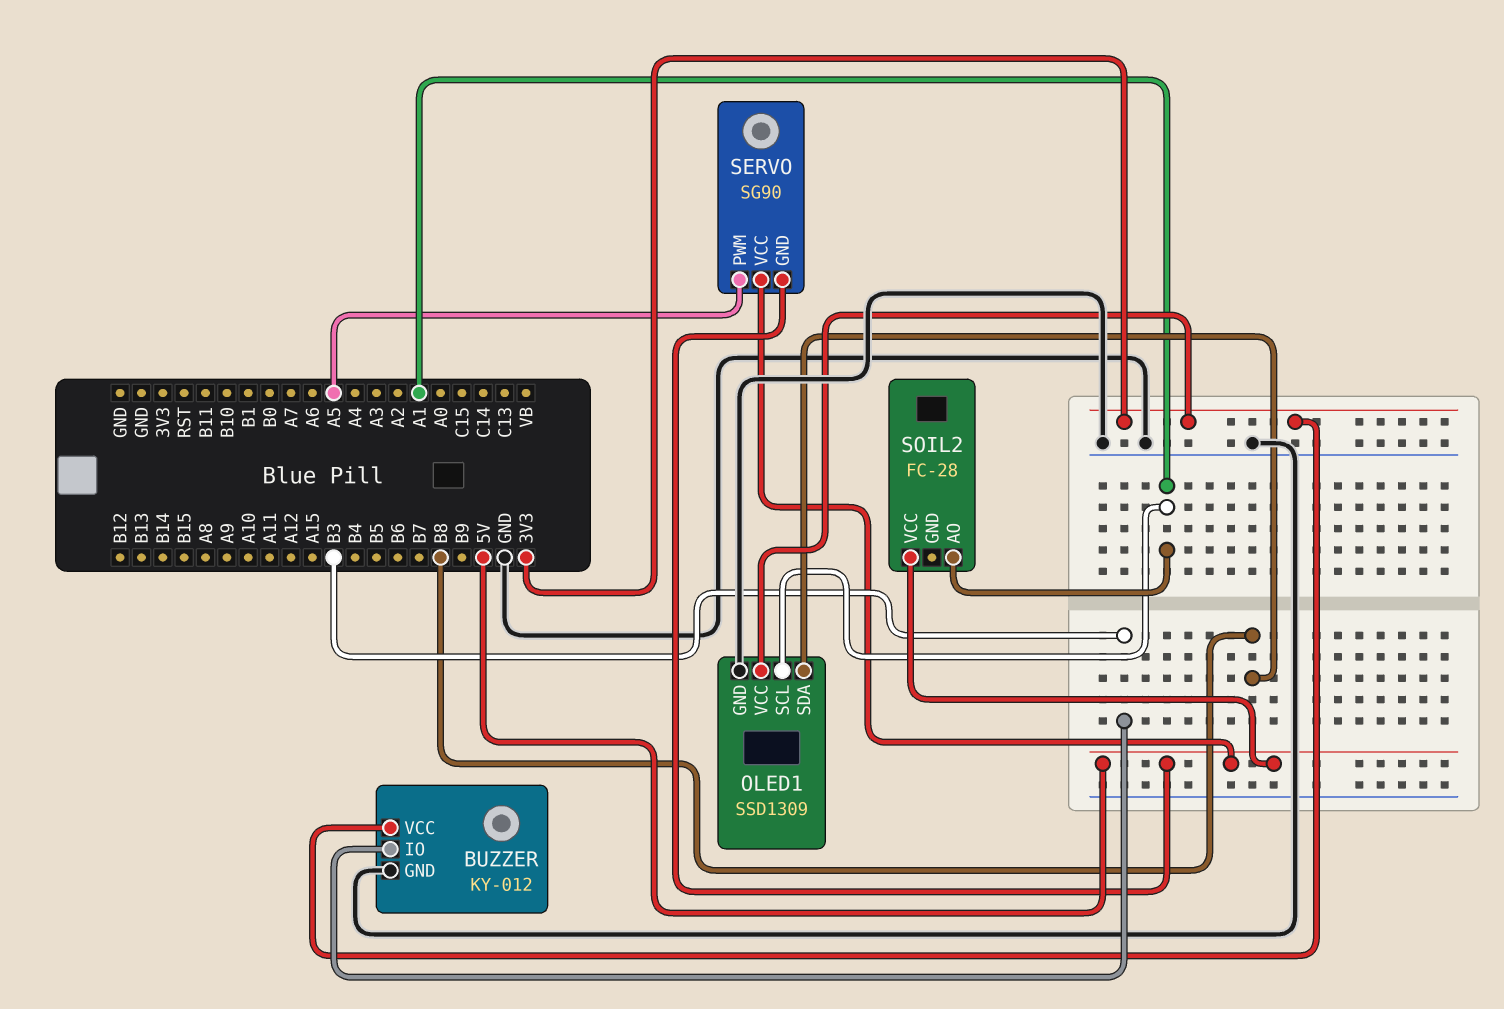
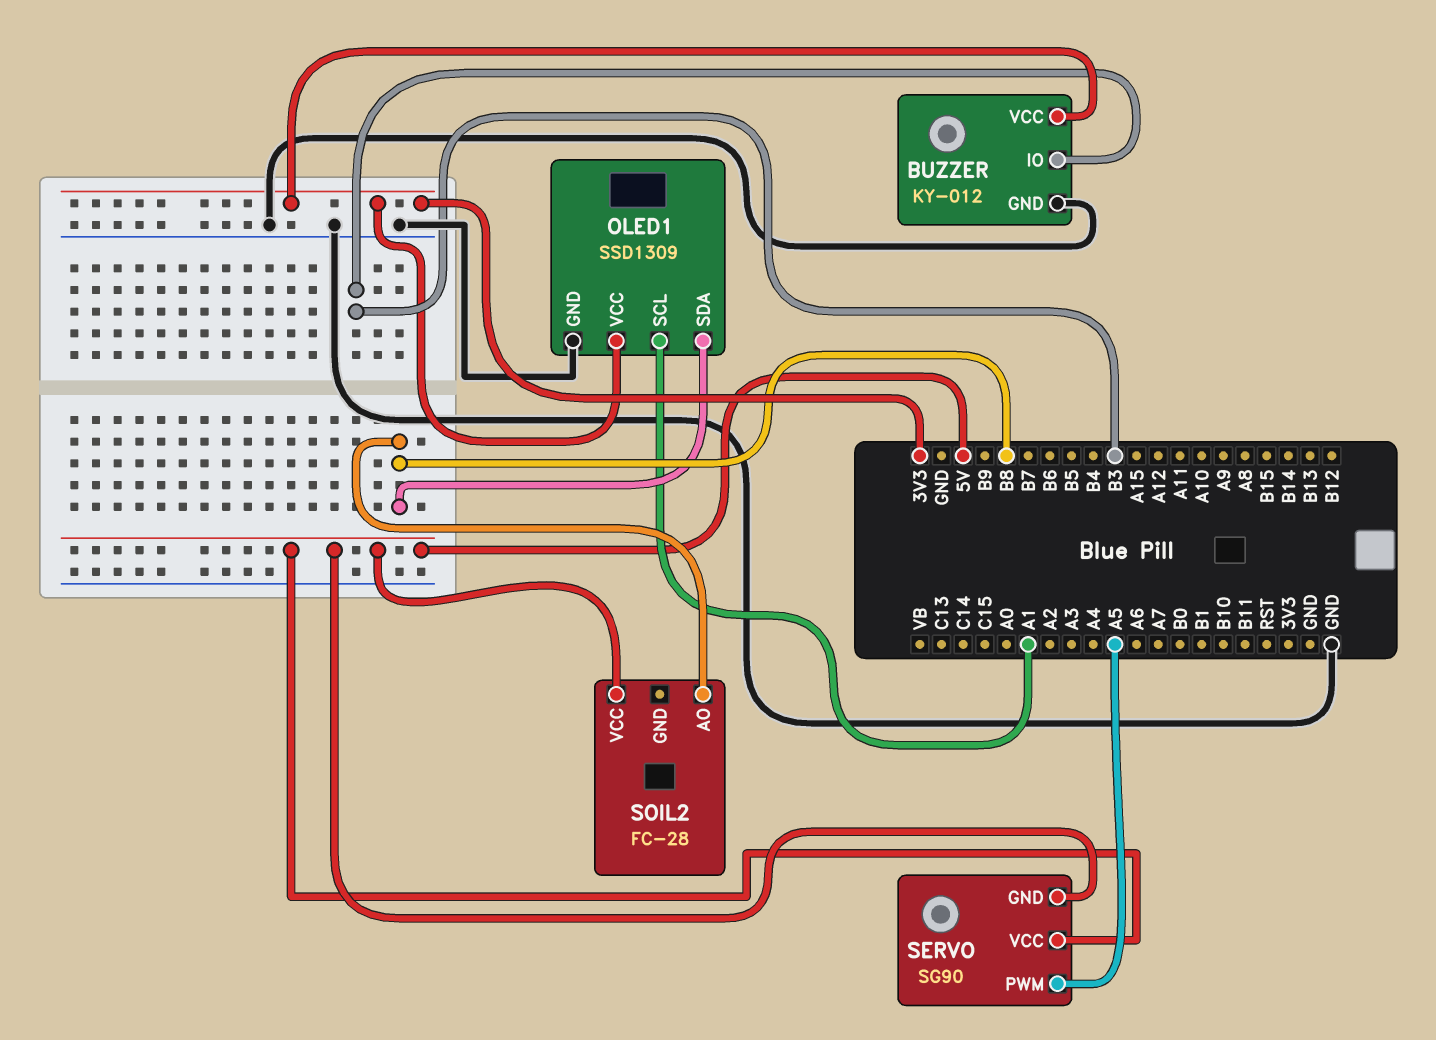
SOIL2 pin AO: A1 -> B8

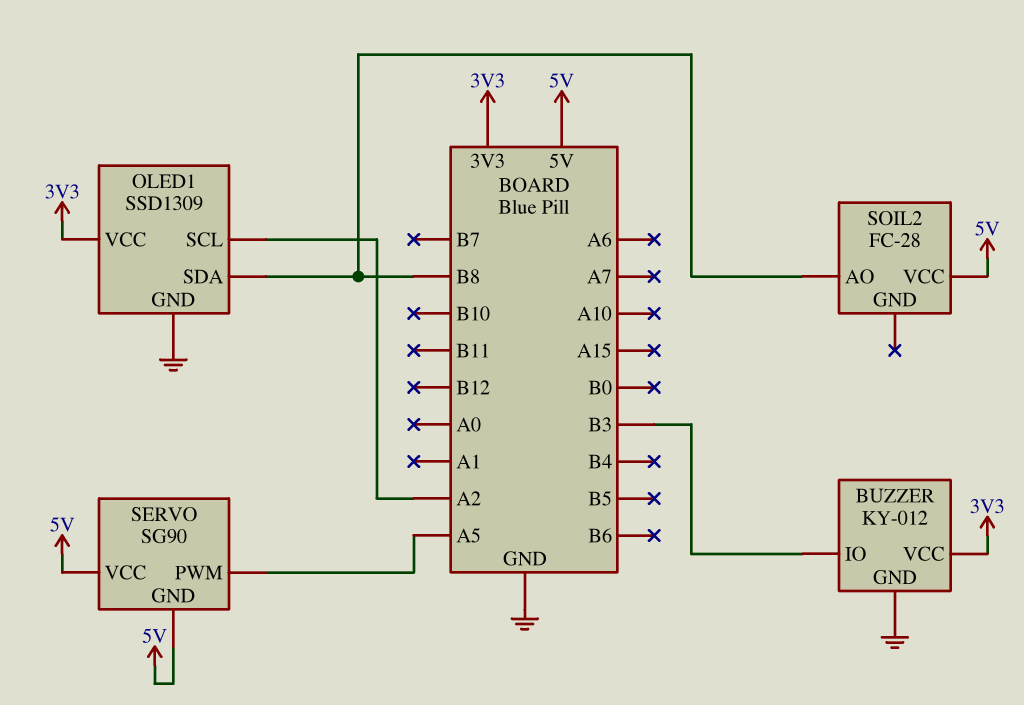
OLED1 pin SCL: A1 -> A2

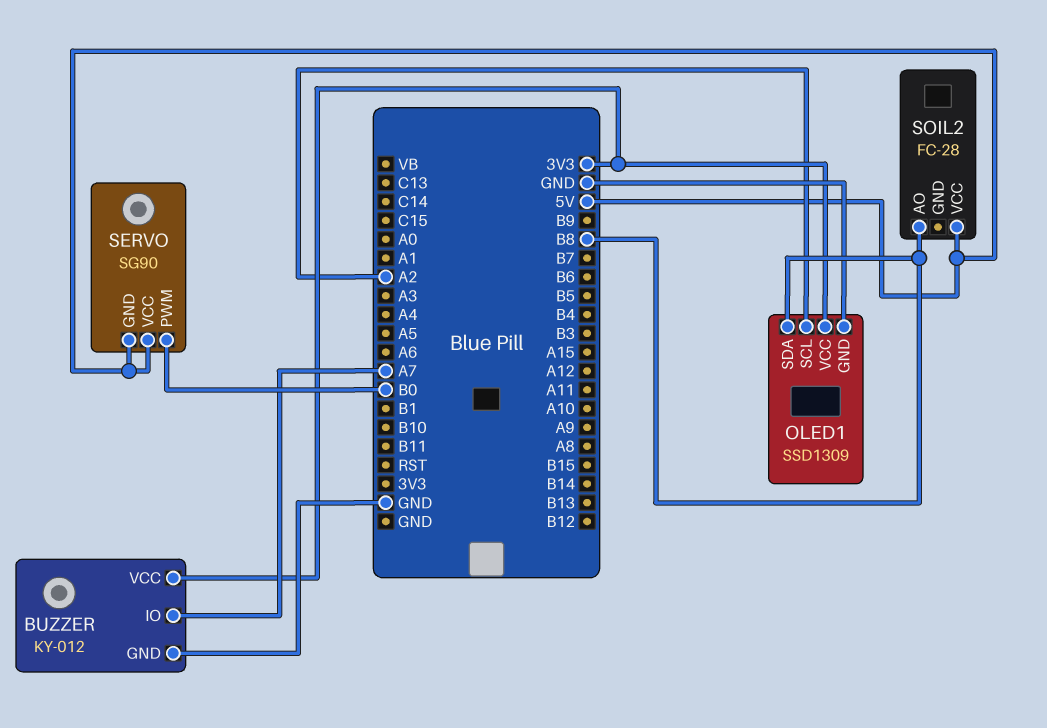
BUZZER pin IO: B3 -> A7
SERVO pin PWM: A5 -> B0

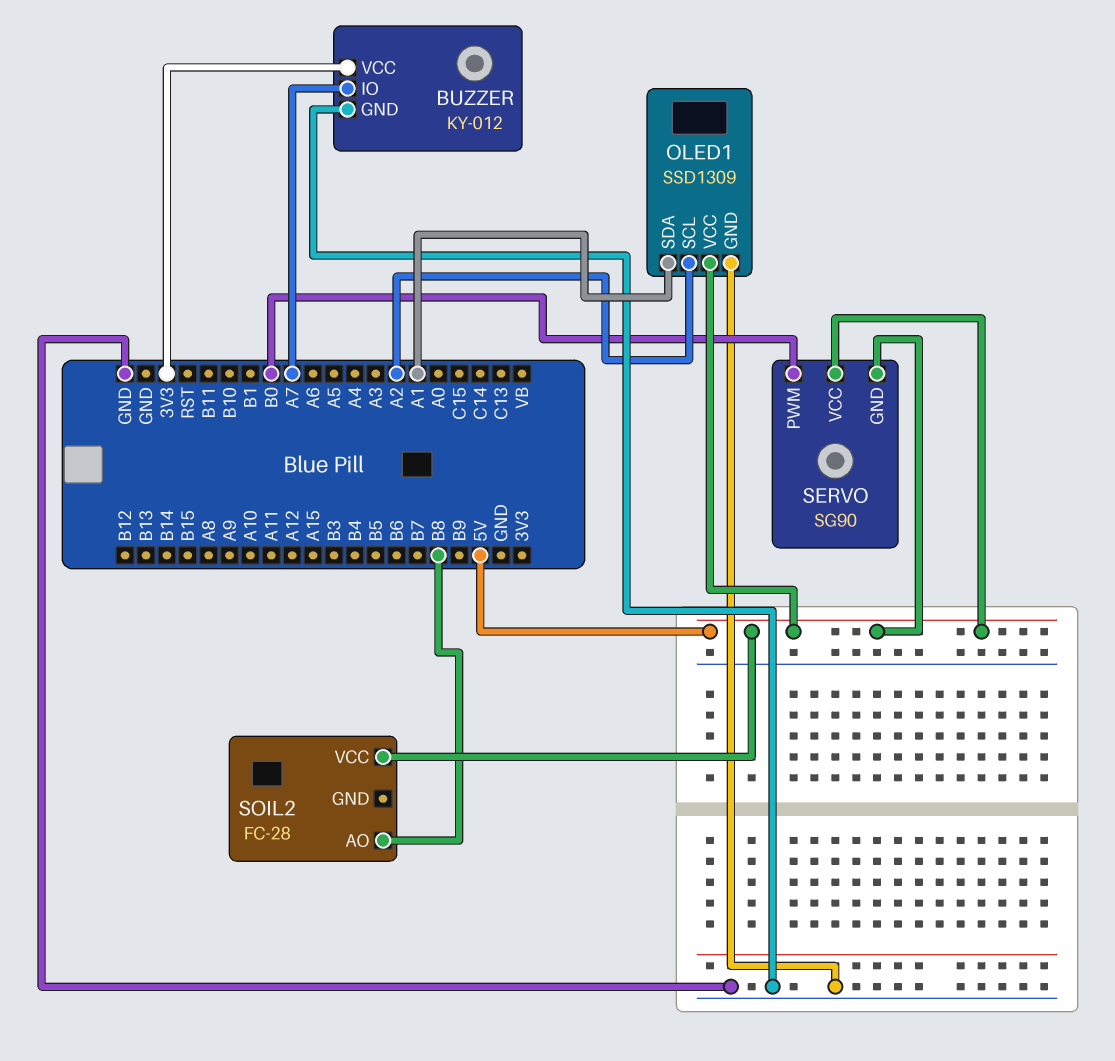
OLED1 pin SDA: B8 -> A1
OLED1 pin VCC: 3V3 -> 5V

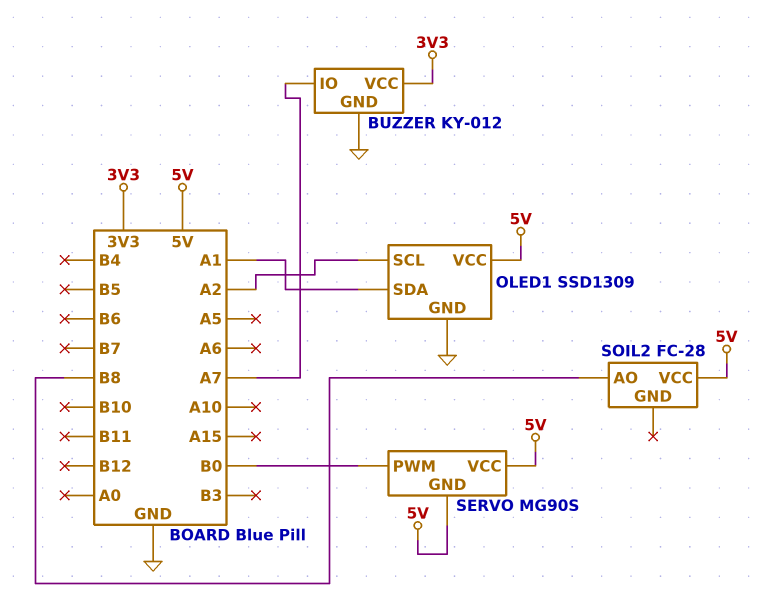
SERVO: SG90 -> MG90S

